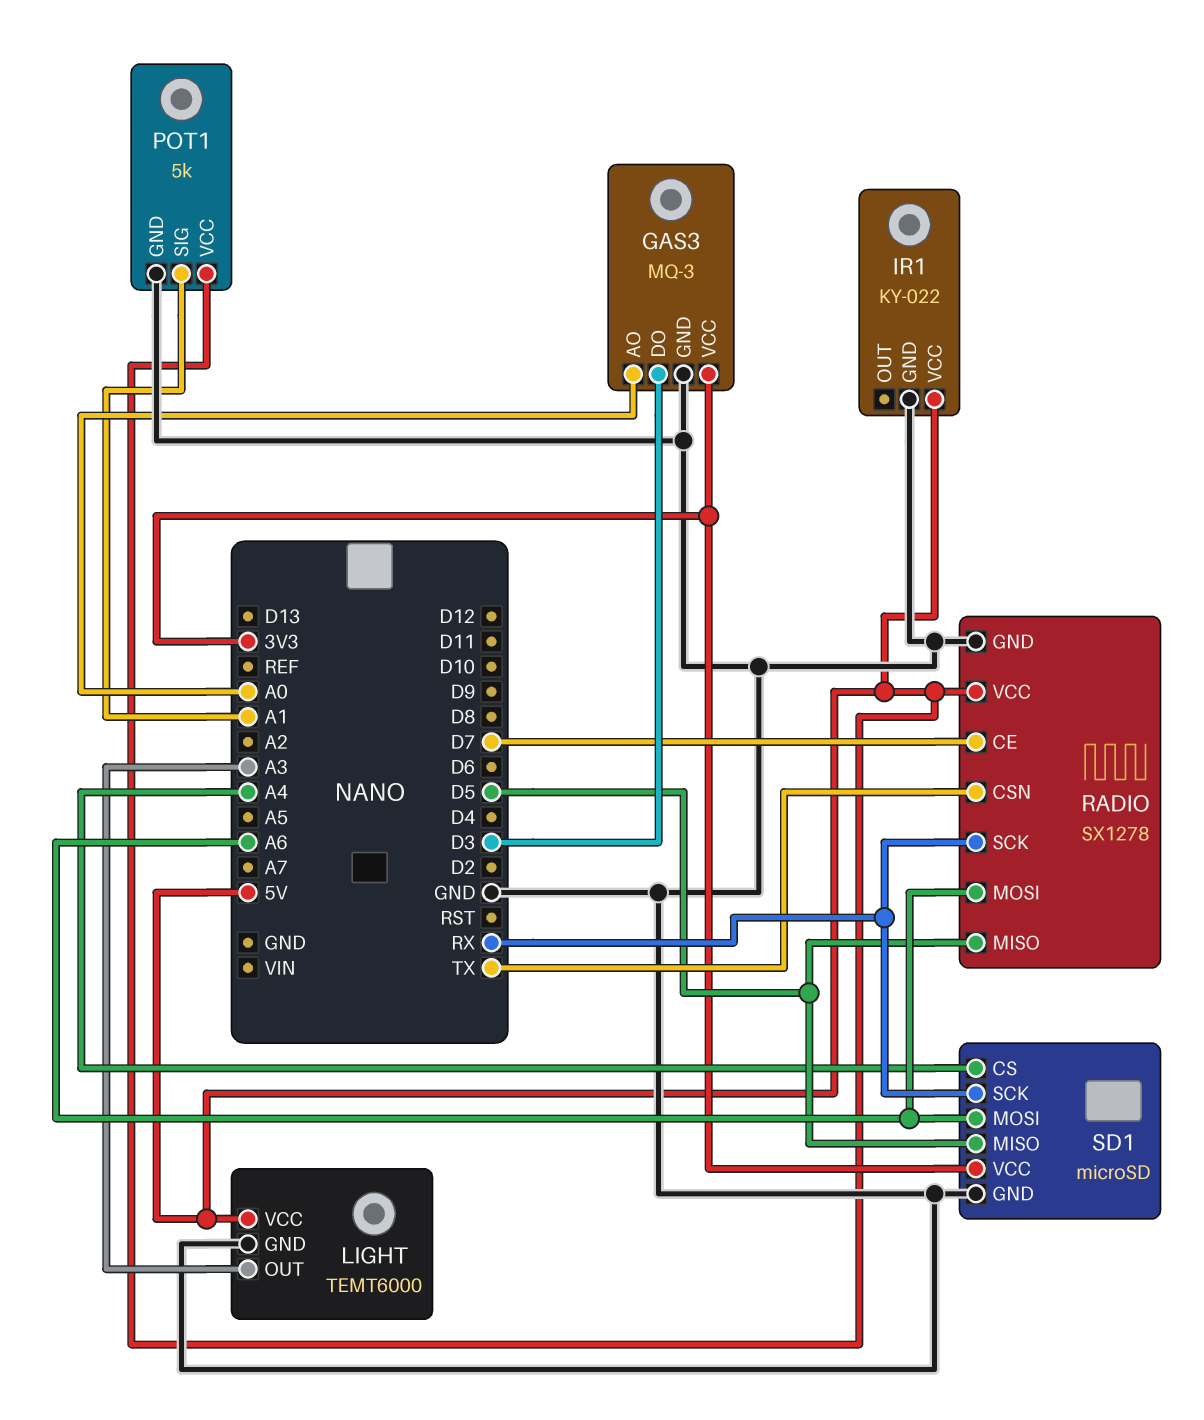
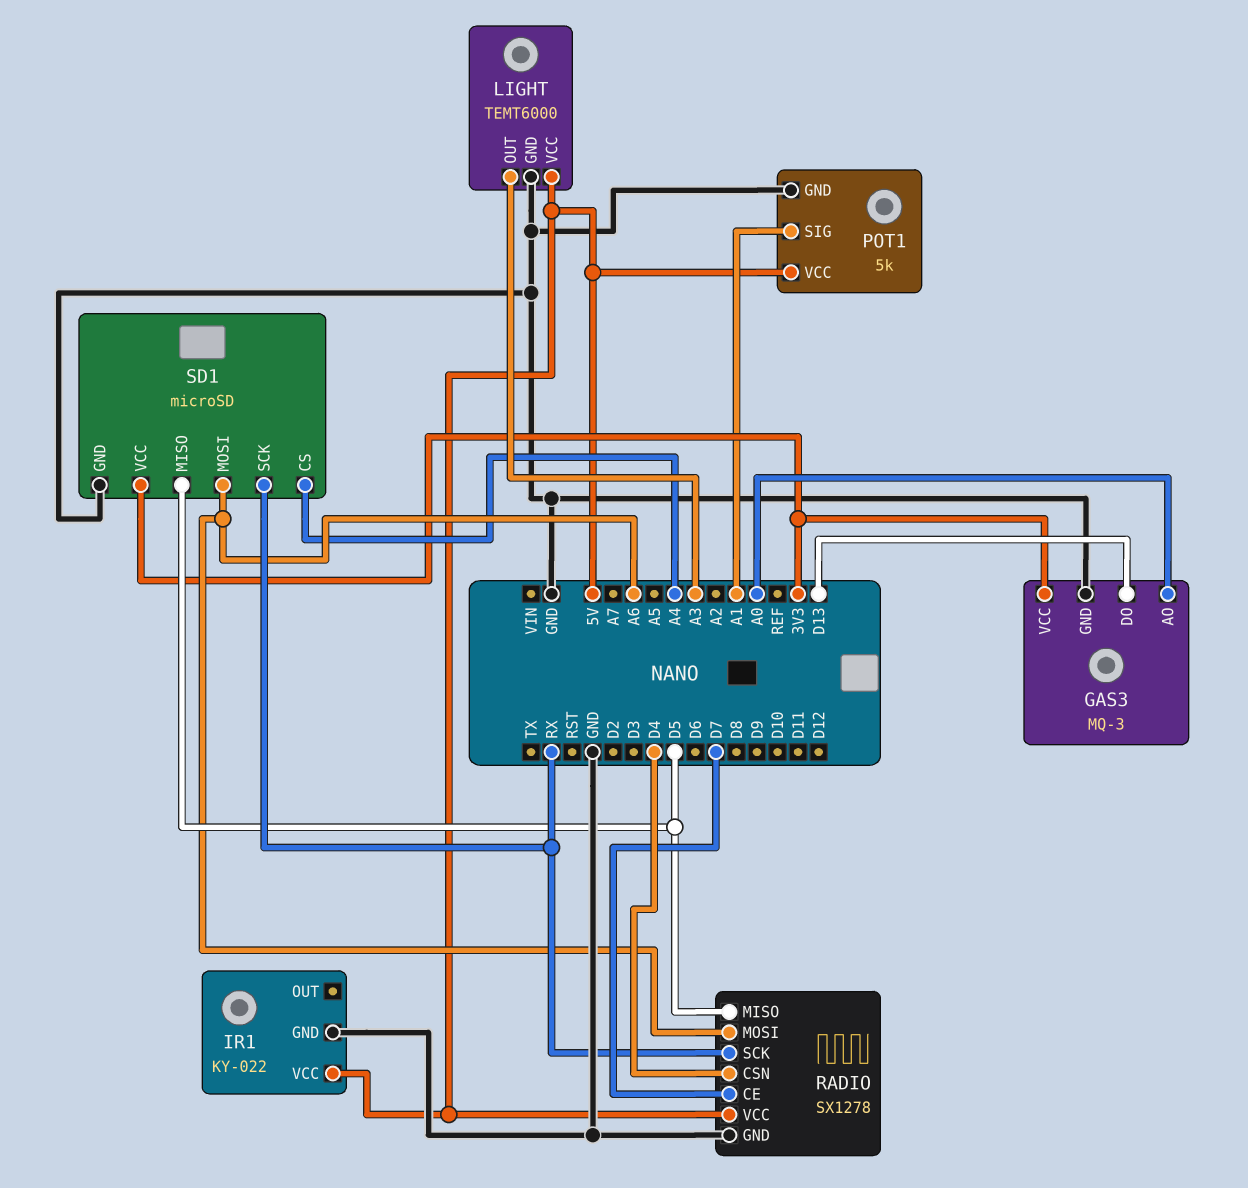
GAS3 pin DO: D3 -> D13
RADIO pin CSN: TX -> D4

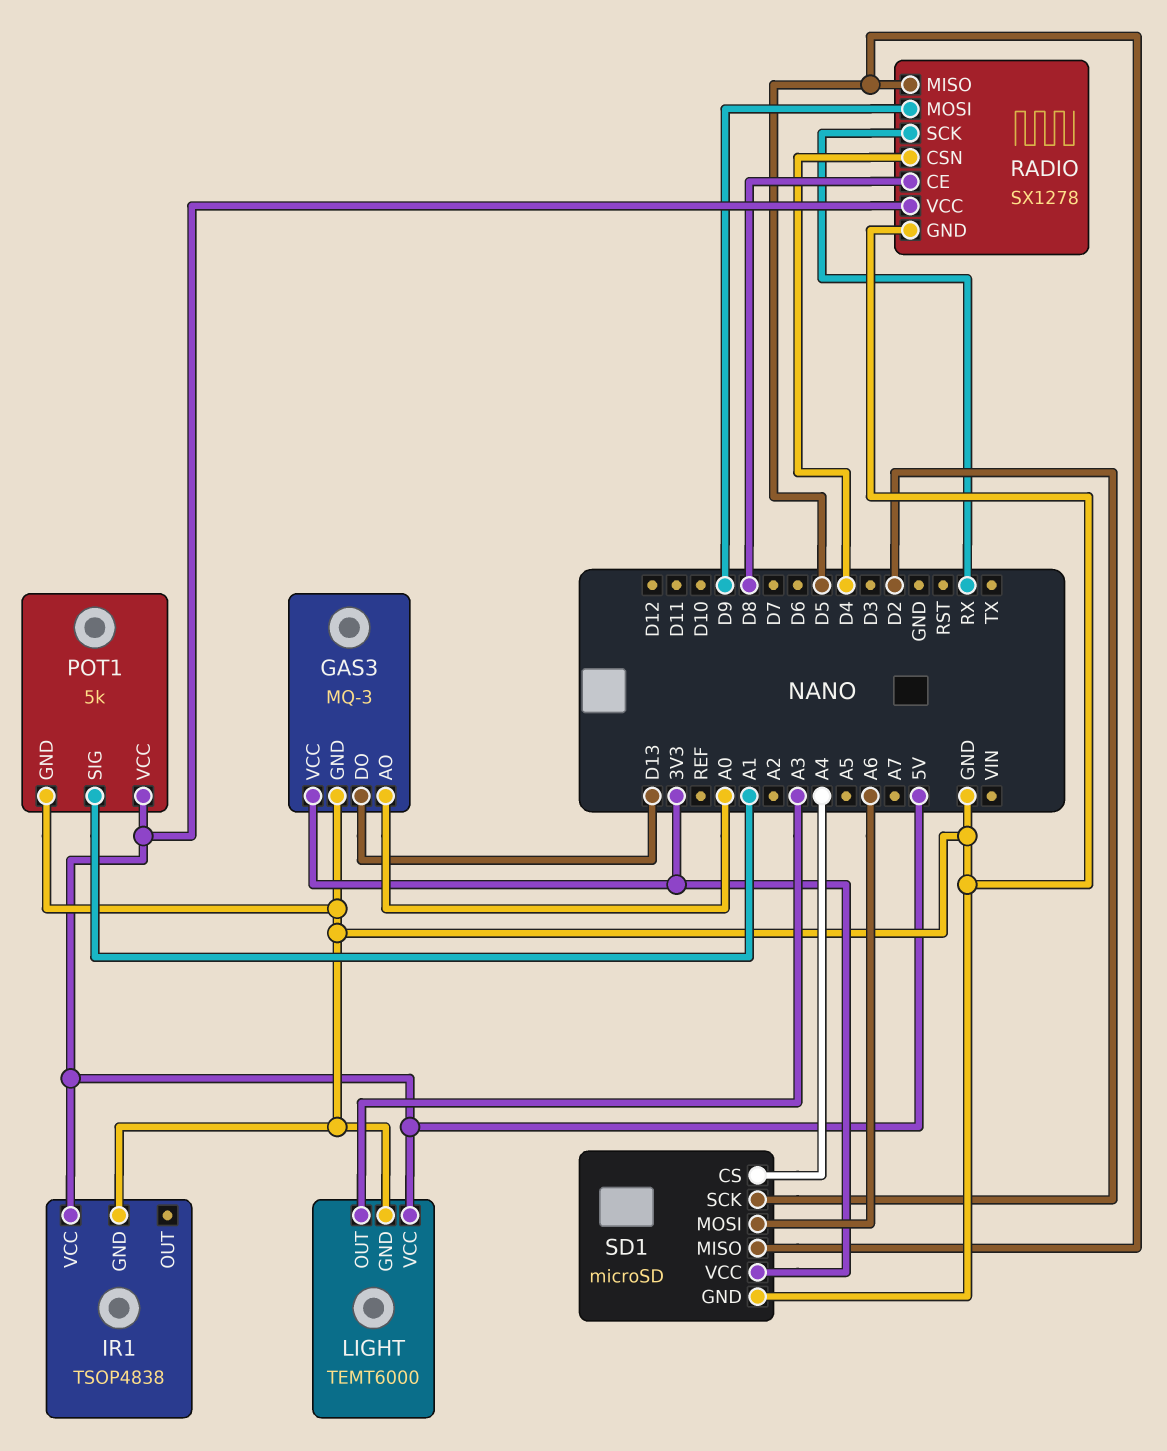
IR1: KY-022 -> TSOP4838
RADIO pin CE: D7 -> D8
RADIO pin MOSI: A6 -> D9
SD1 pin SCK: RX -> D2

